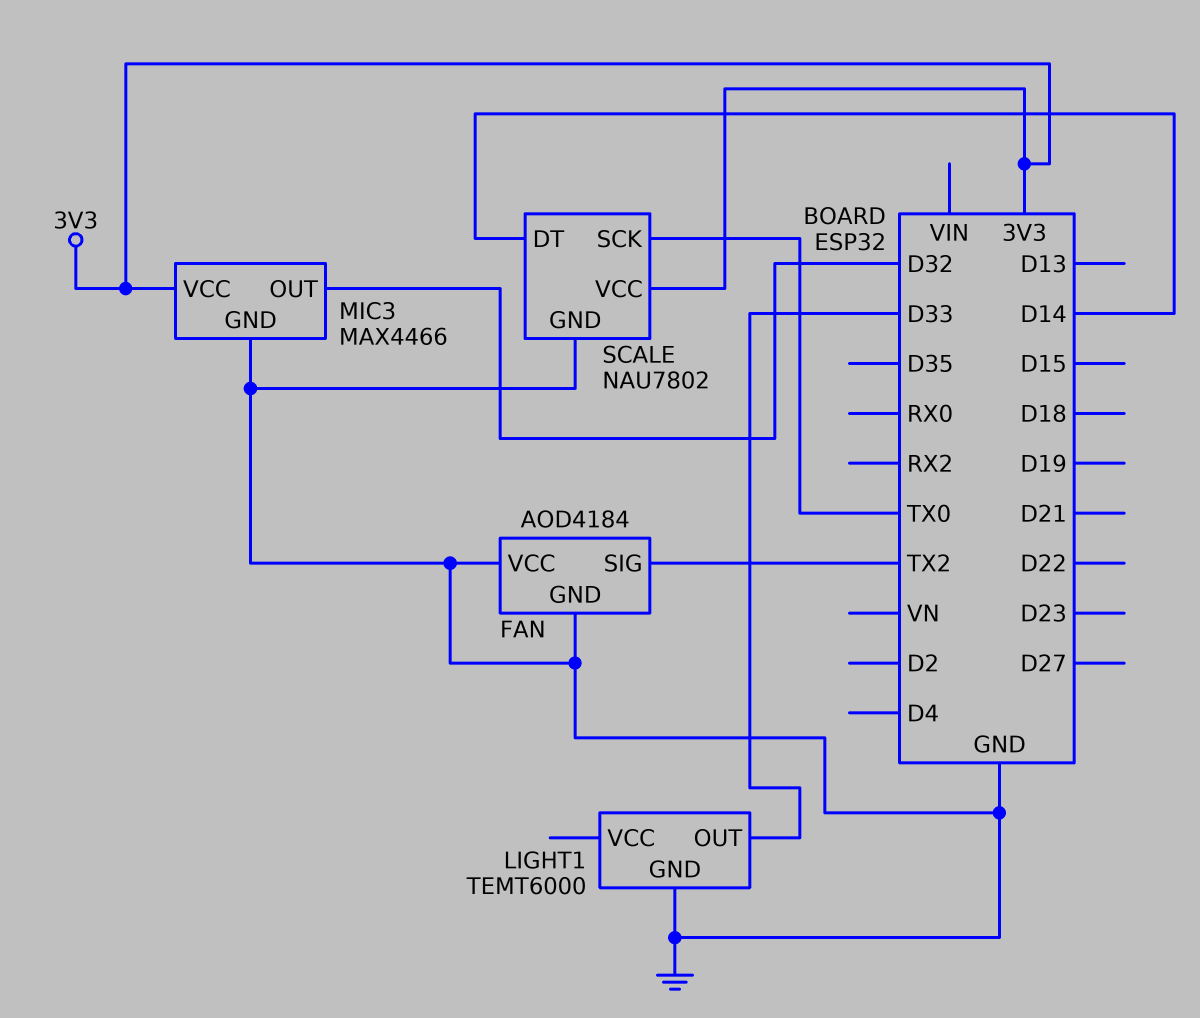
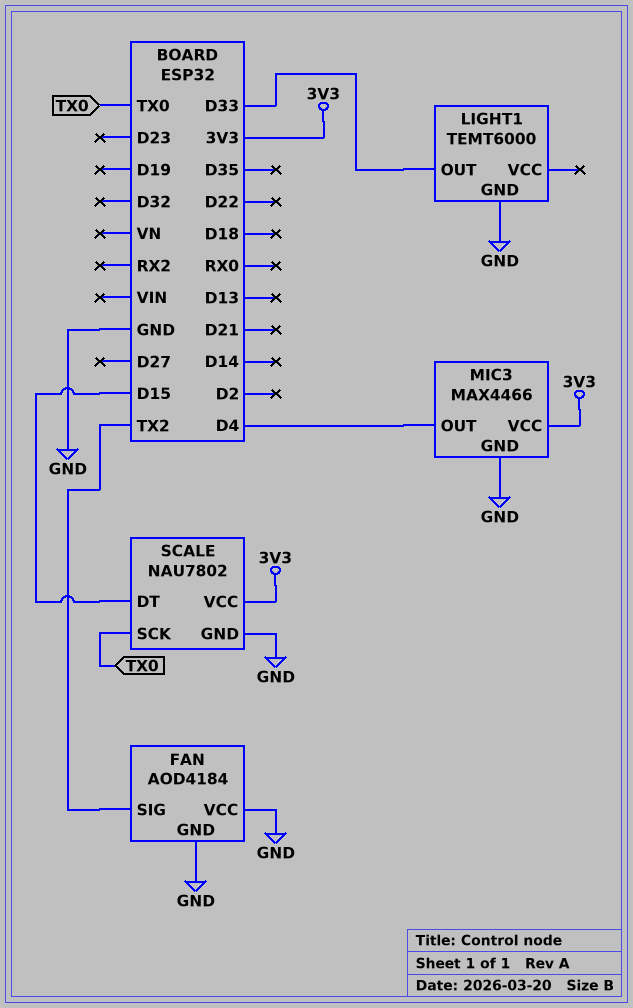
MIC3 pin OUT: D32 -> D4
SCALE pin DT: D14 -> D15

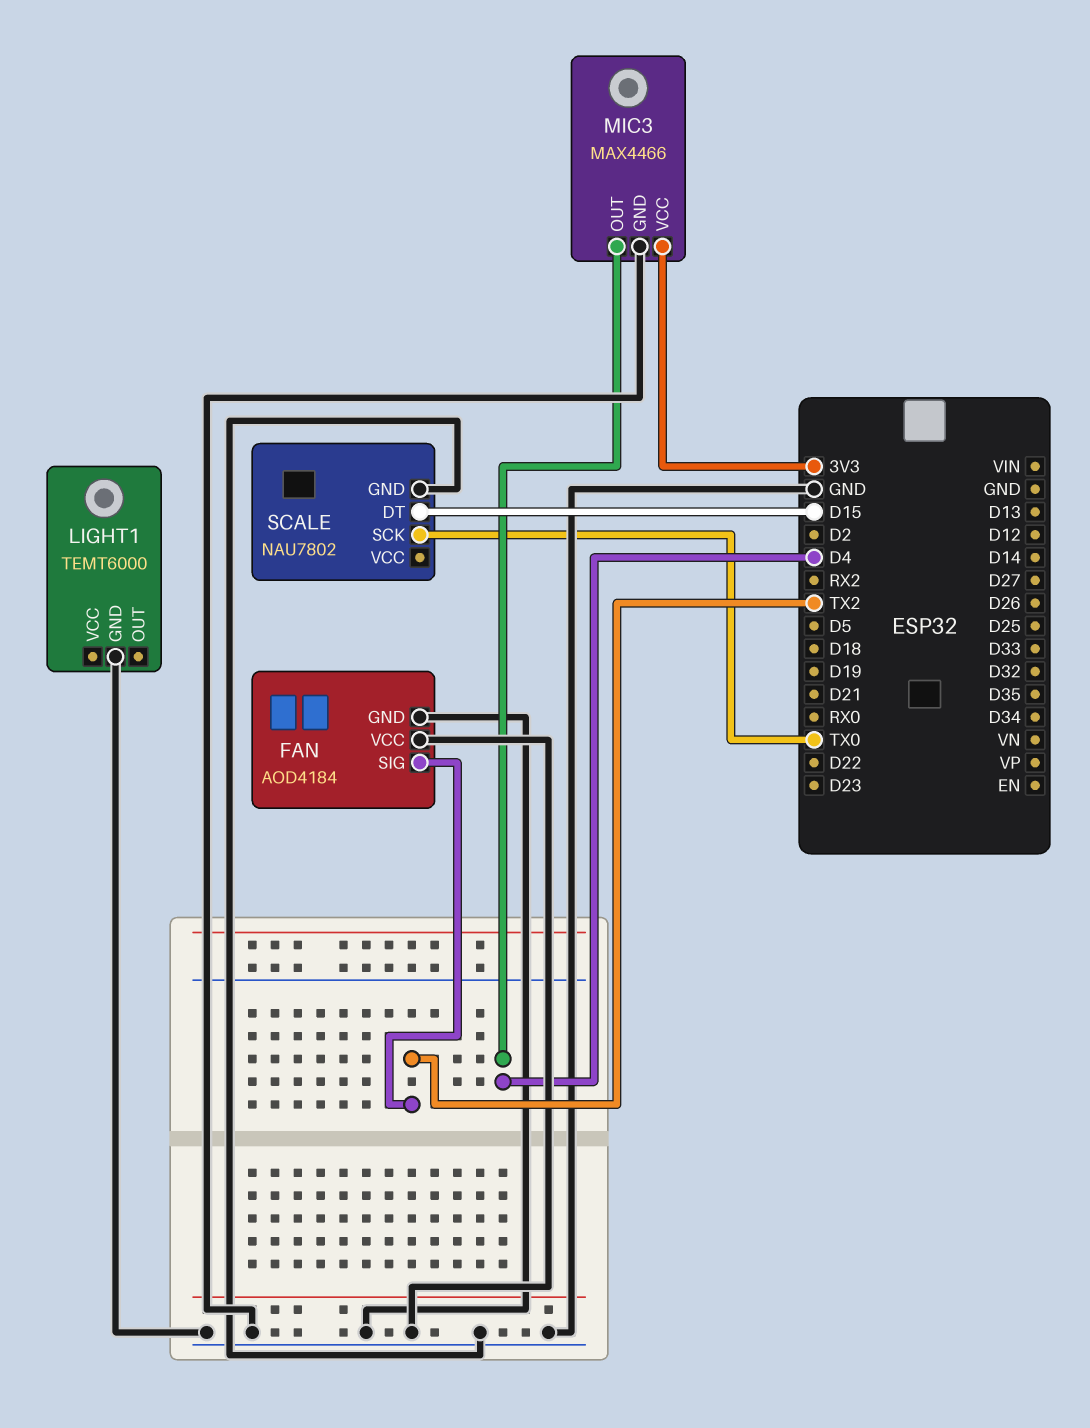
LIGHT1 pin OUT: D33 -> none
SCALE pin VCC: 3V3 -> none

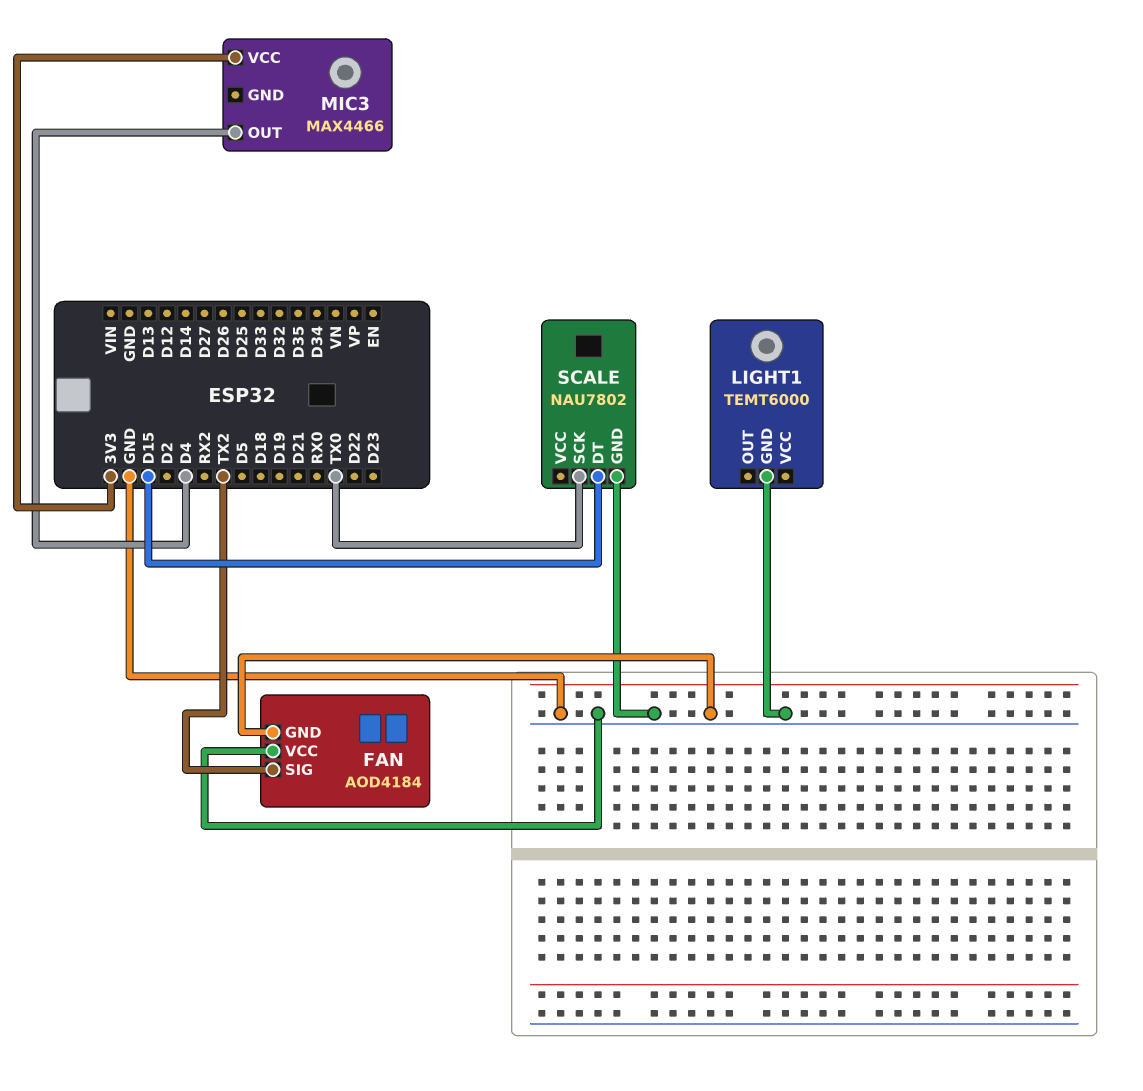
MIC3 pin GND: GND -> none

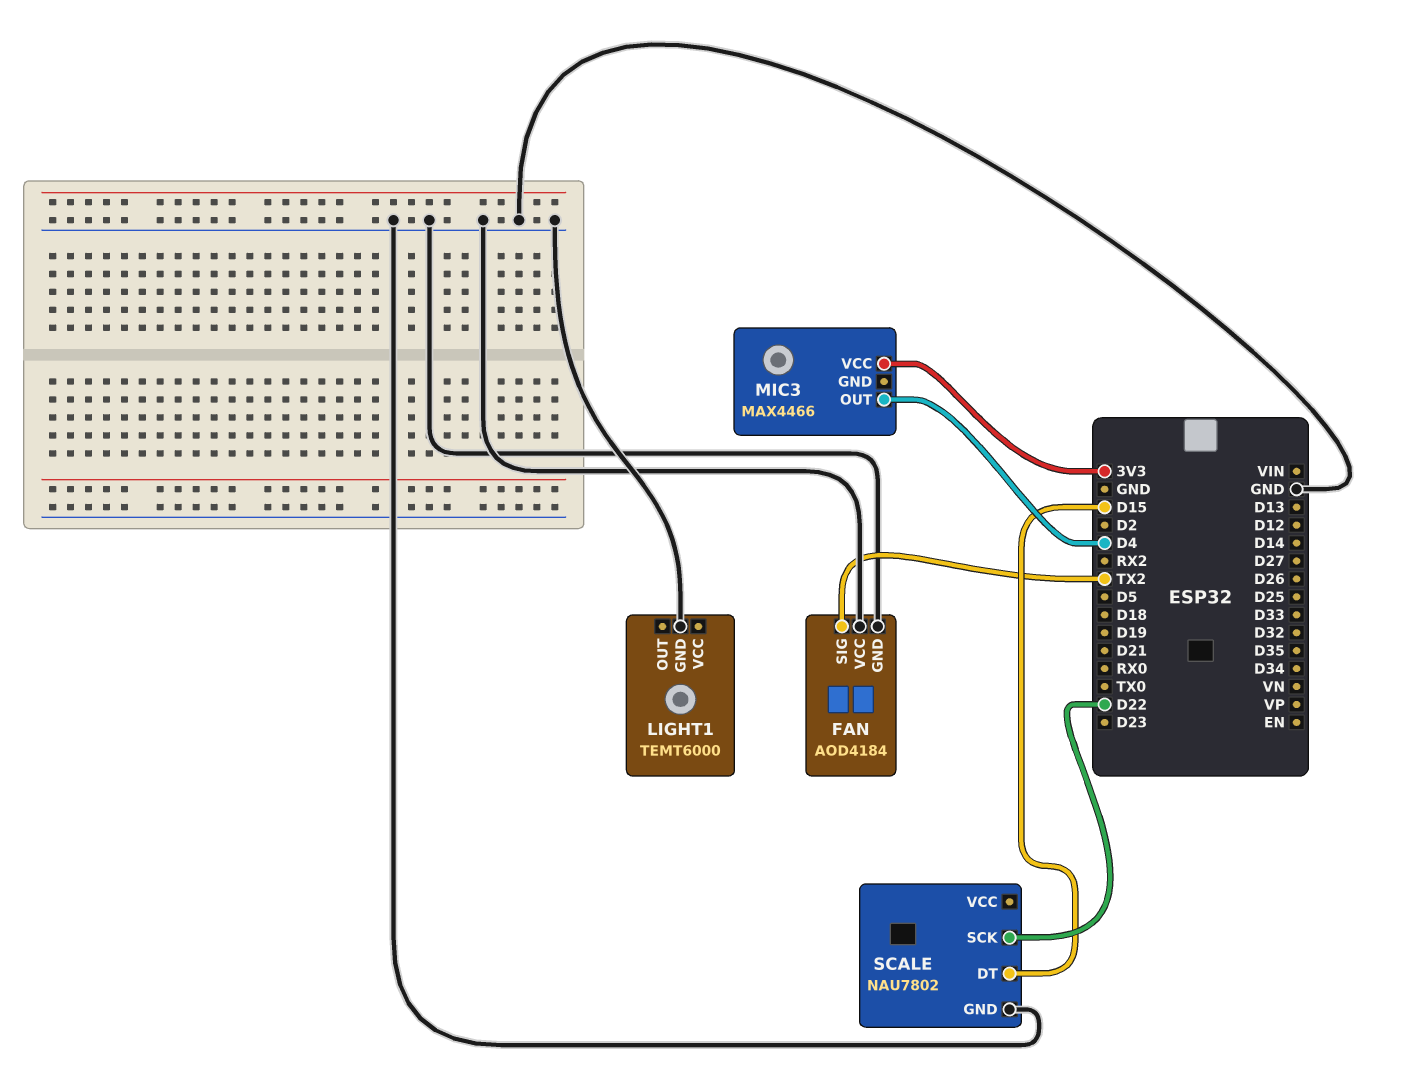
SCALE pin SCK: TX0 -> D22

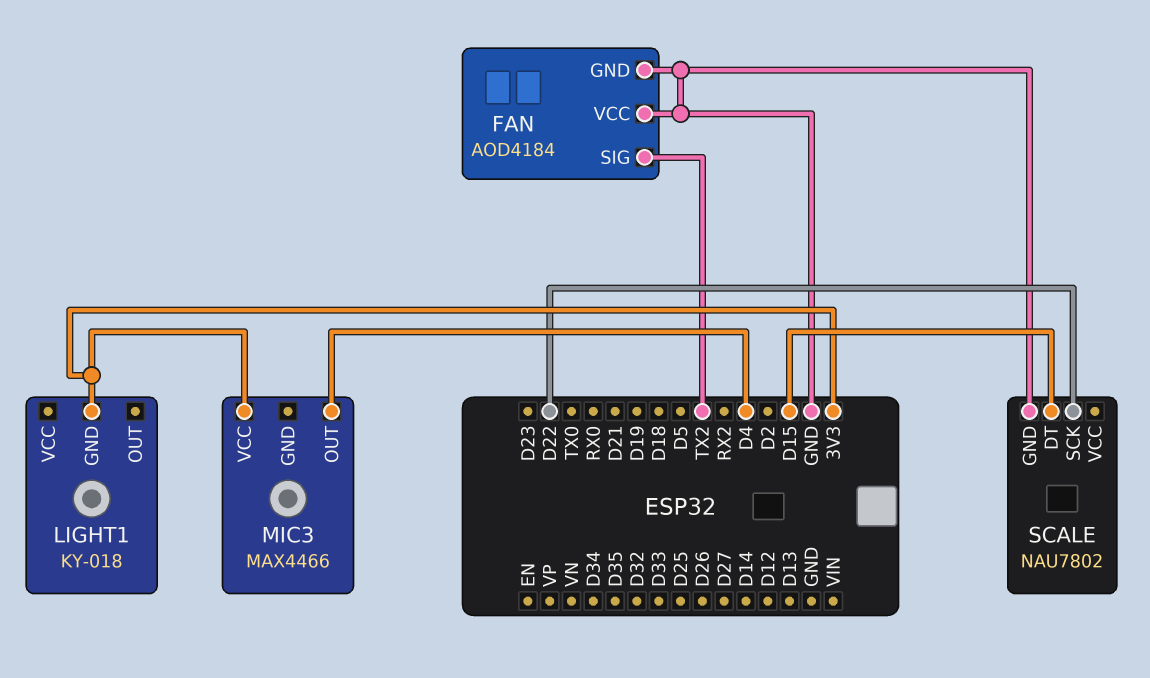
LIGHT1: TEMT6000 -> KY-018
LIGHT1 pin GND: GND -> 3V3

